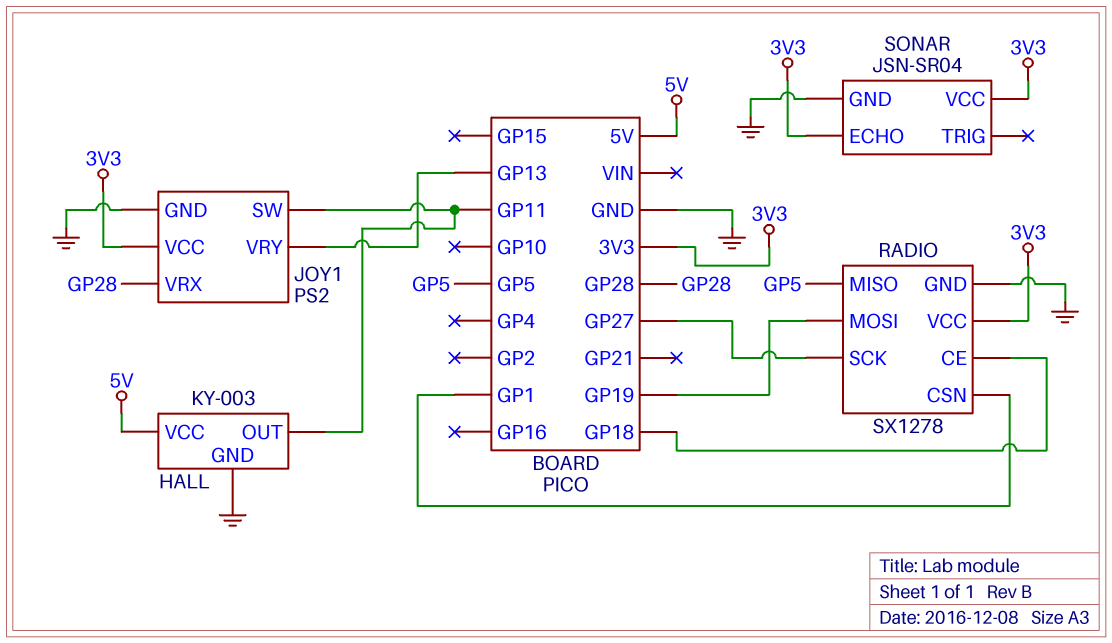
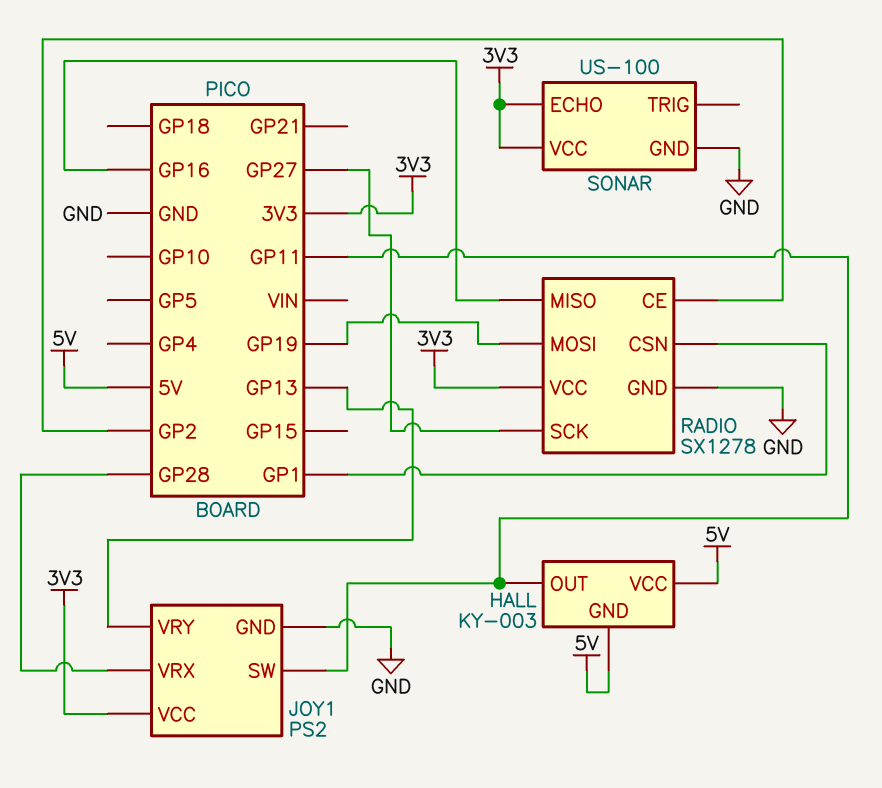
HALL pin GND: GND -> 5V
RADIO pin CE: GP18 -> GP2
RADIO pin MISO: GP5 -> GP16
SONAR: JSN-SR04 -> US-100

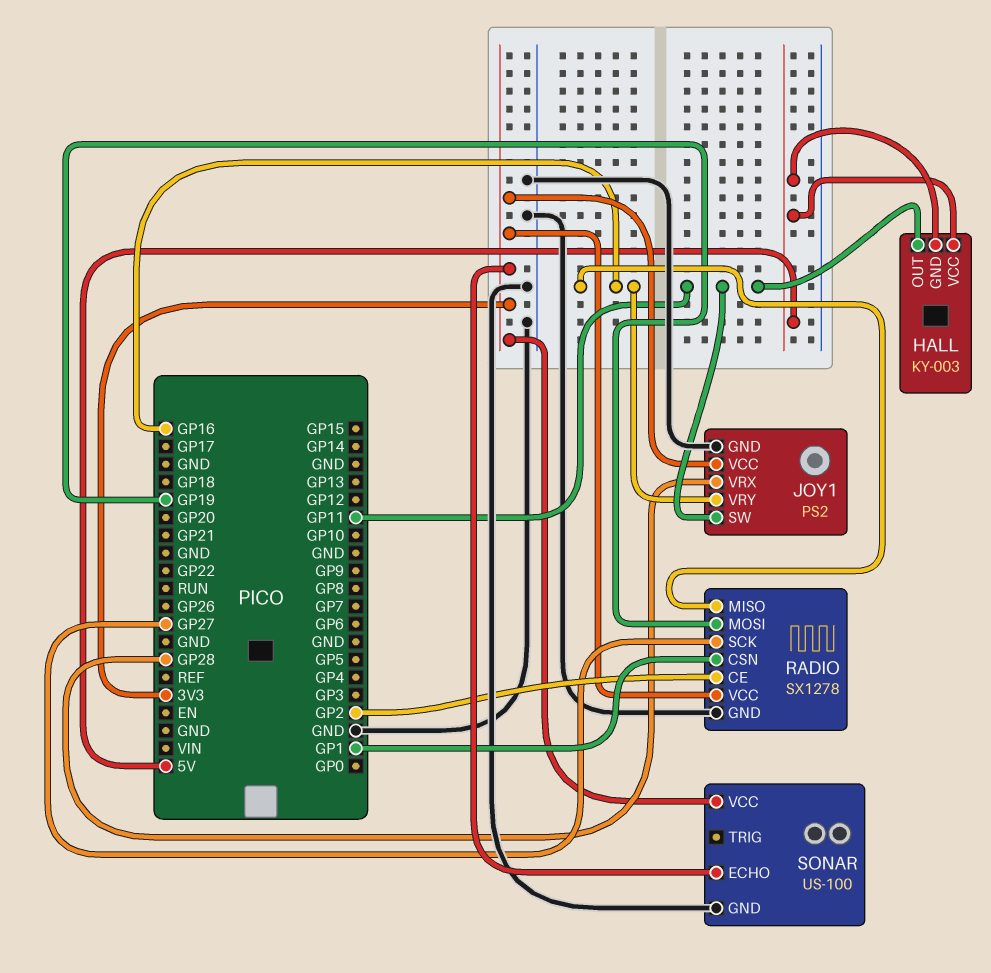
JOY1 pin VRY: GP13 -> GP16

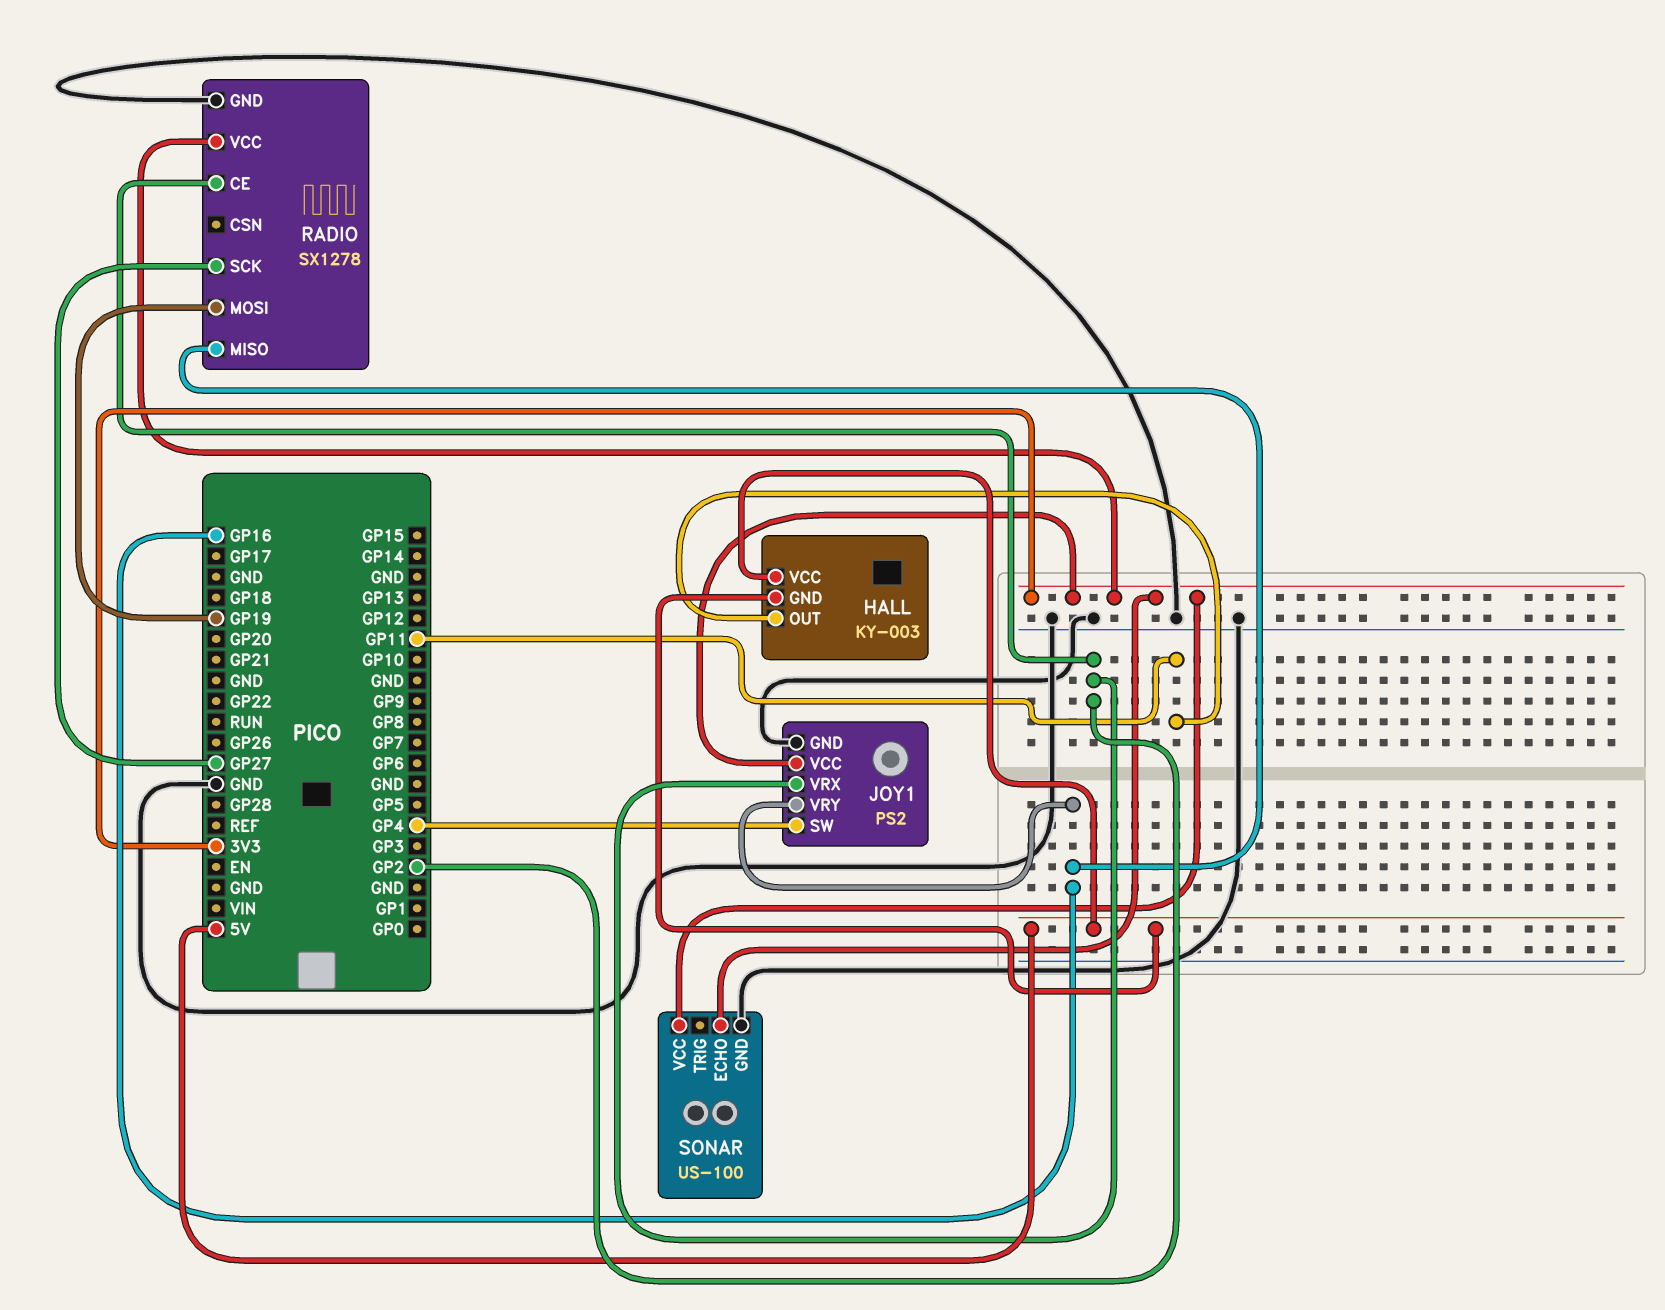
JOY1 pin SW: GP11 -> GP4
JOY1 pin VRX: GP28 -> GP2
RADIO pin CSN: GP1 -> none

